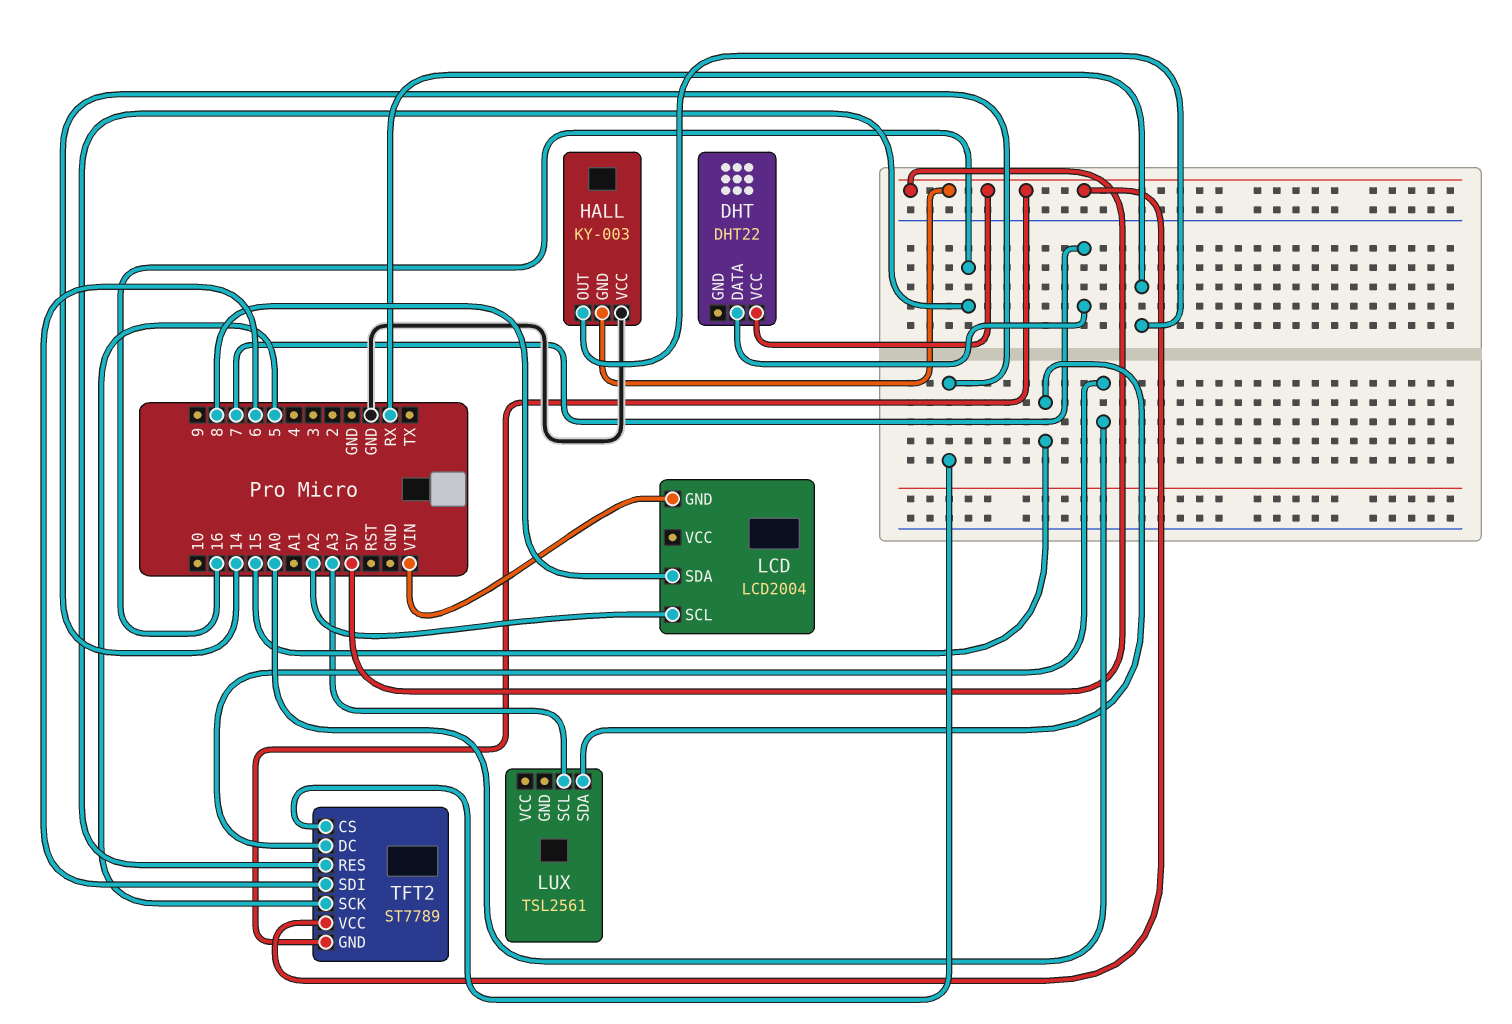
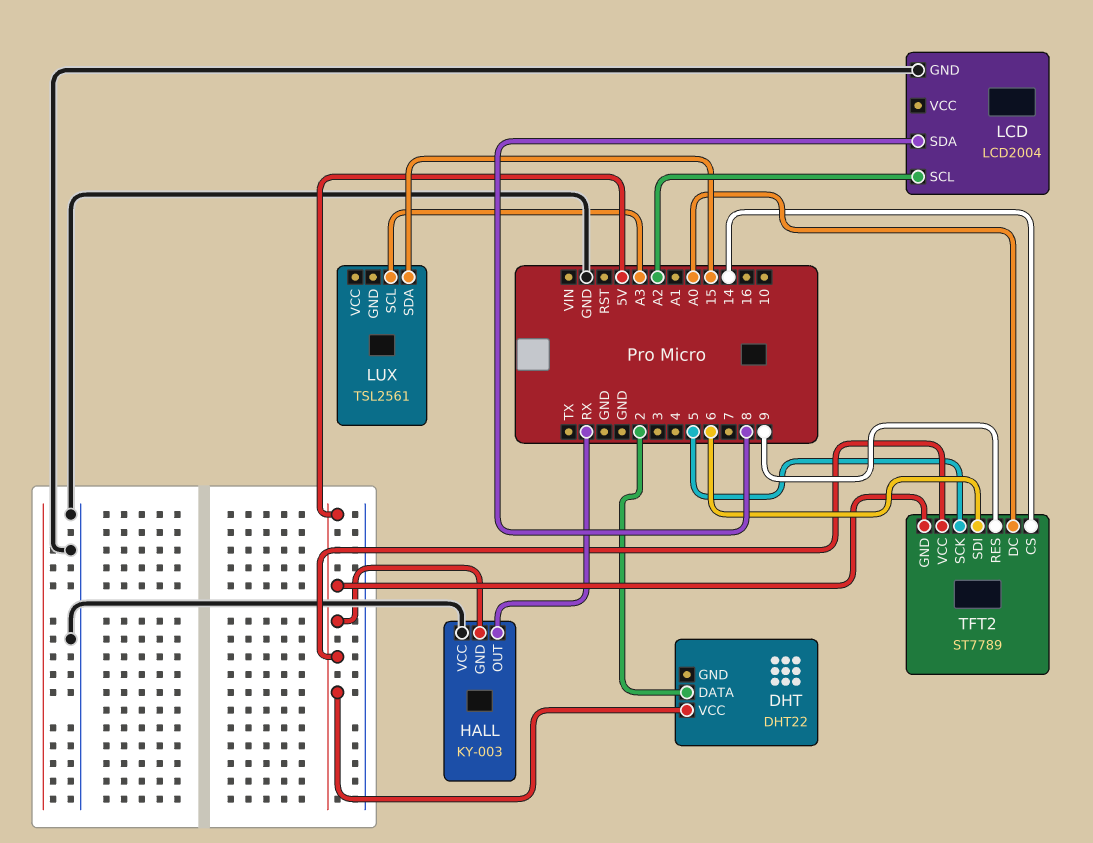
DHT pin DATA: 7 -> 2
LCD pin GND: VIN -> GND
TFT2 pin RES: 16 -> 9

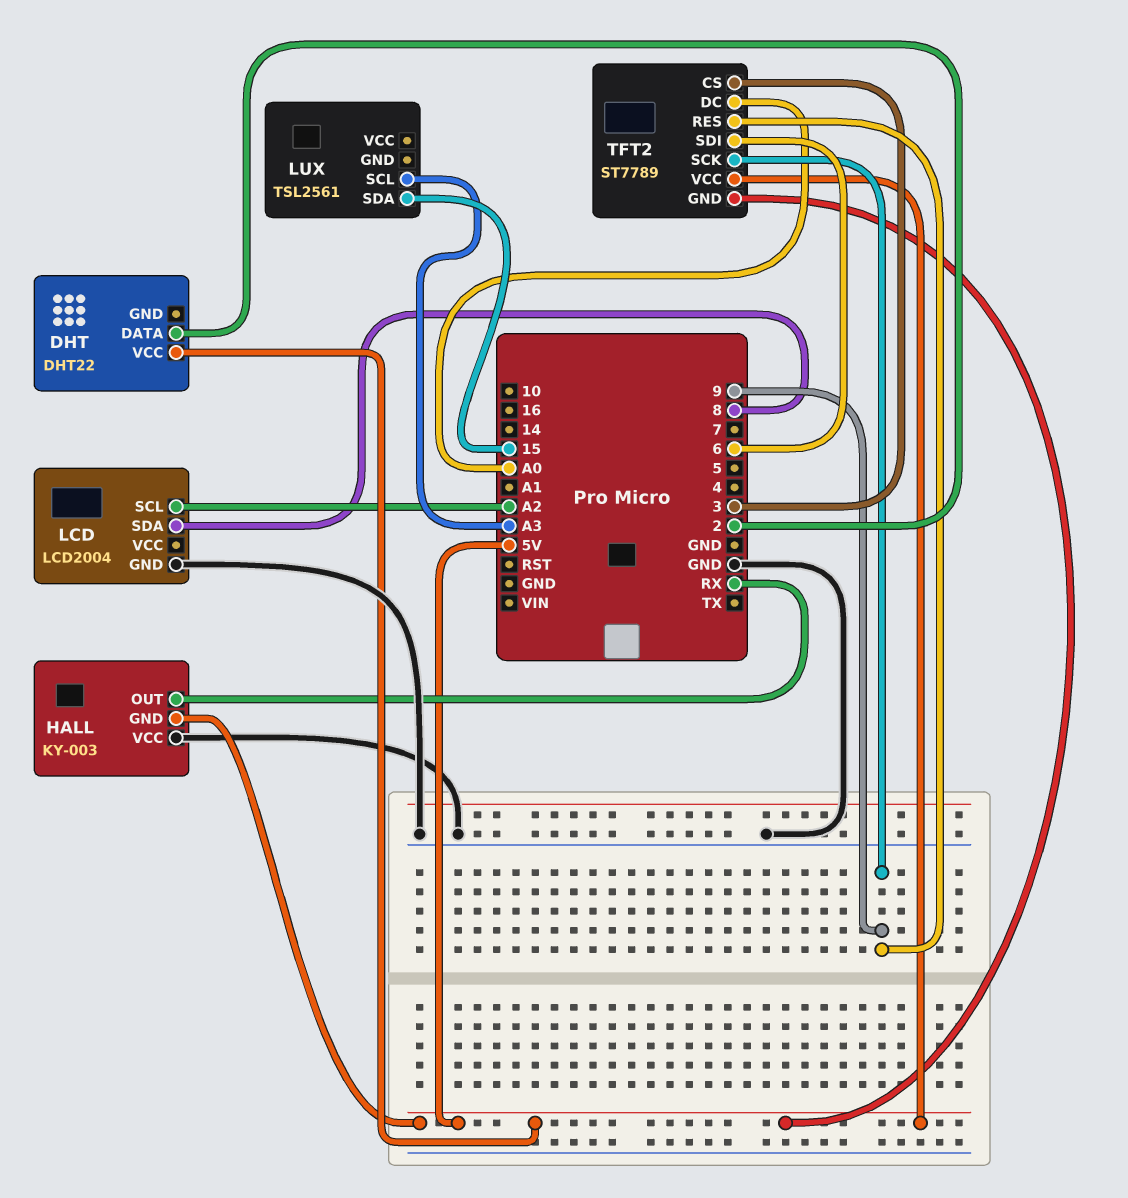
TFT2 pin CS: 14 -> 3
TFT2 pin SCK: 5 -> 9

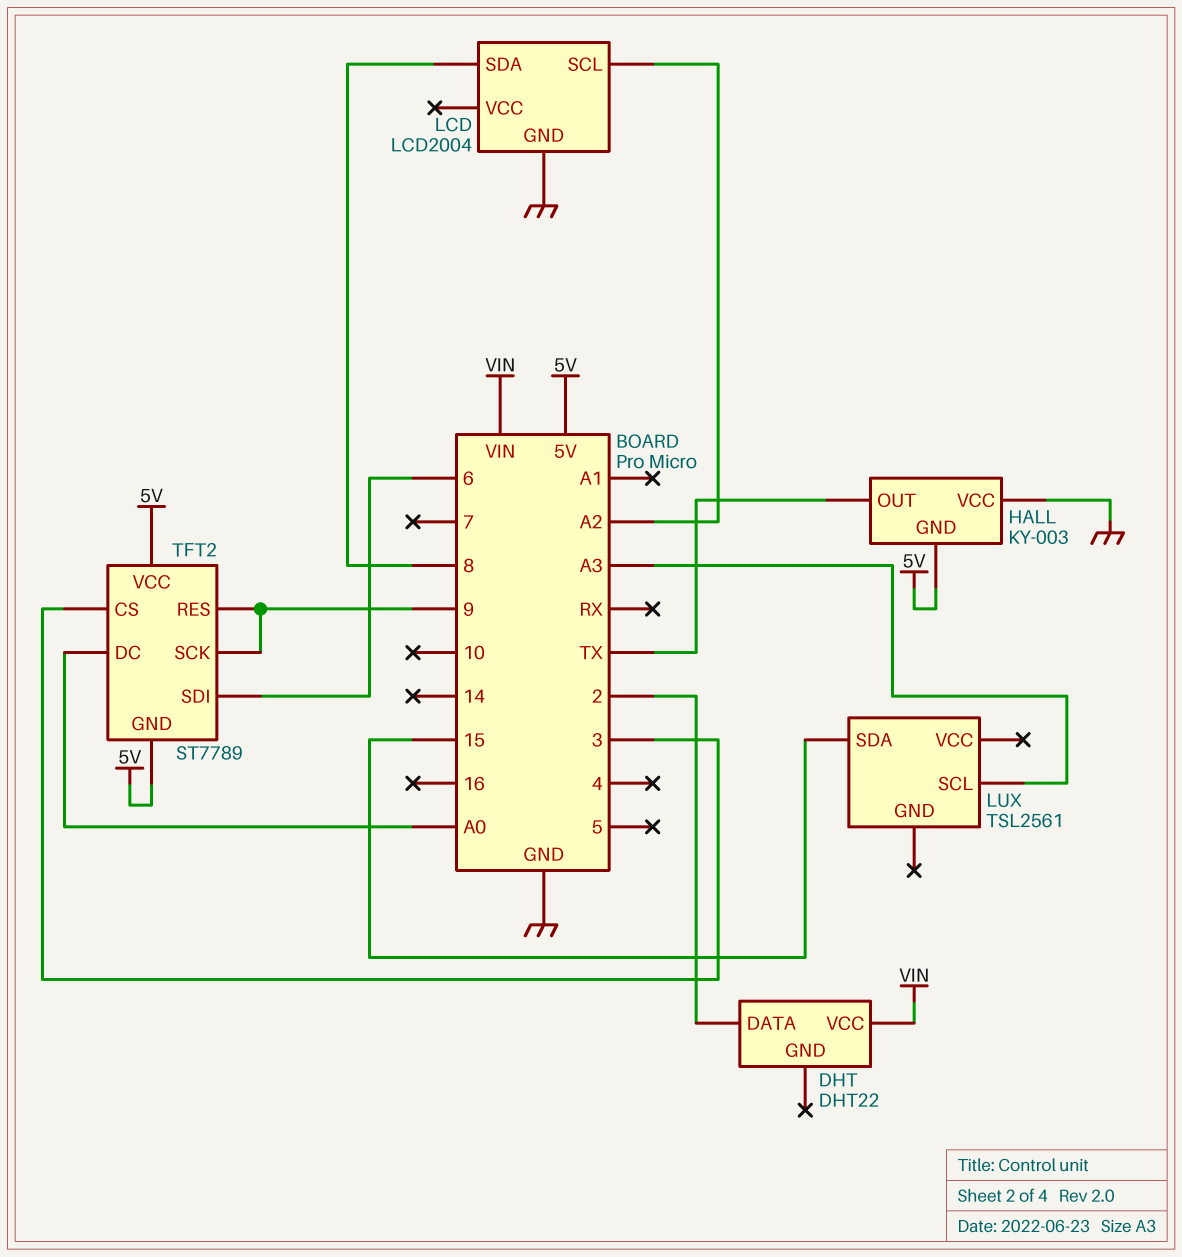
DHT pin VCC: 5V -> VIN
HALL pin OUT: RX -> TX

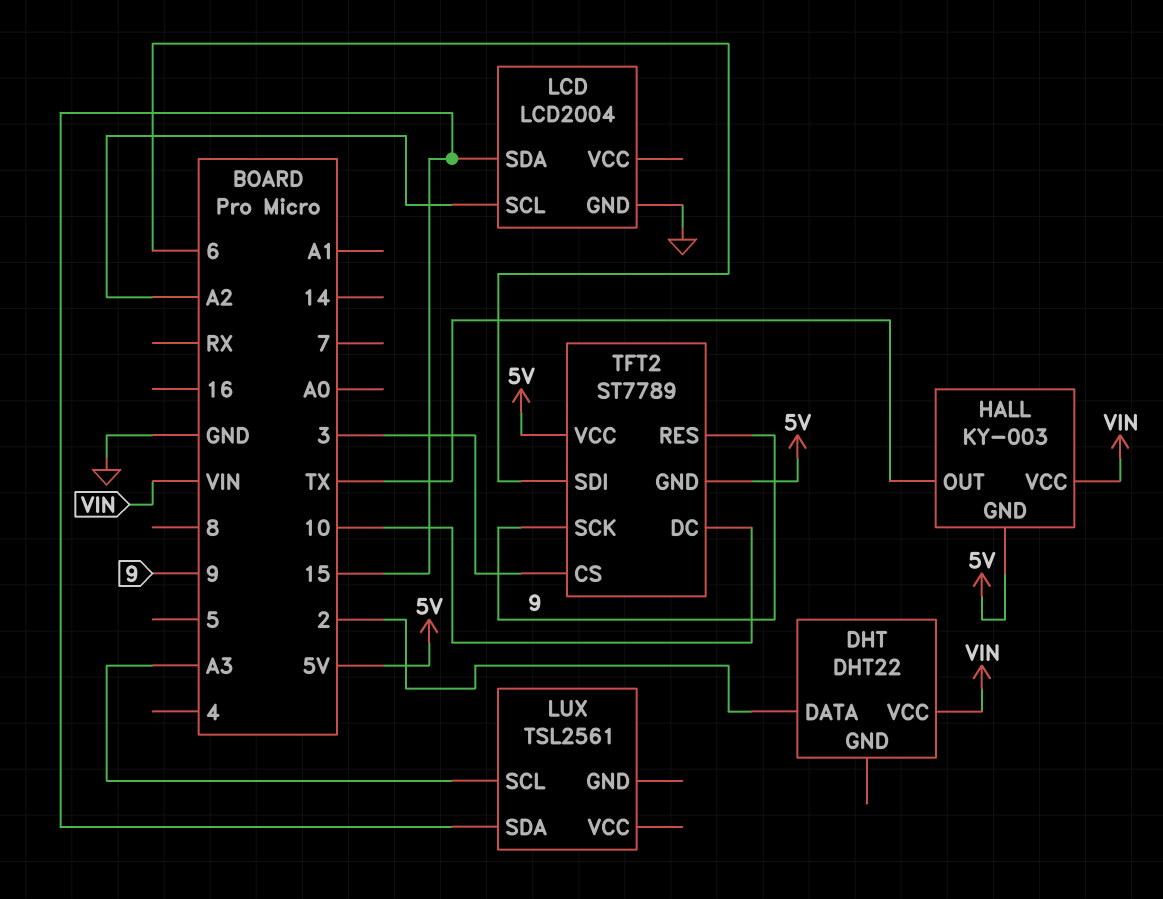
HALL pin VCC: GND -> VIN
LCD pin SDA: 8 -> 15
TFT2 pin DC: A0 -> 10

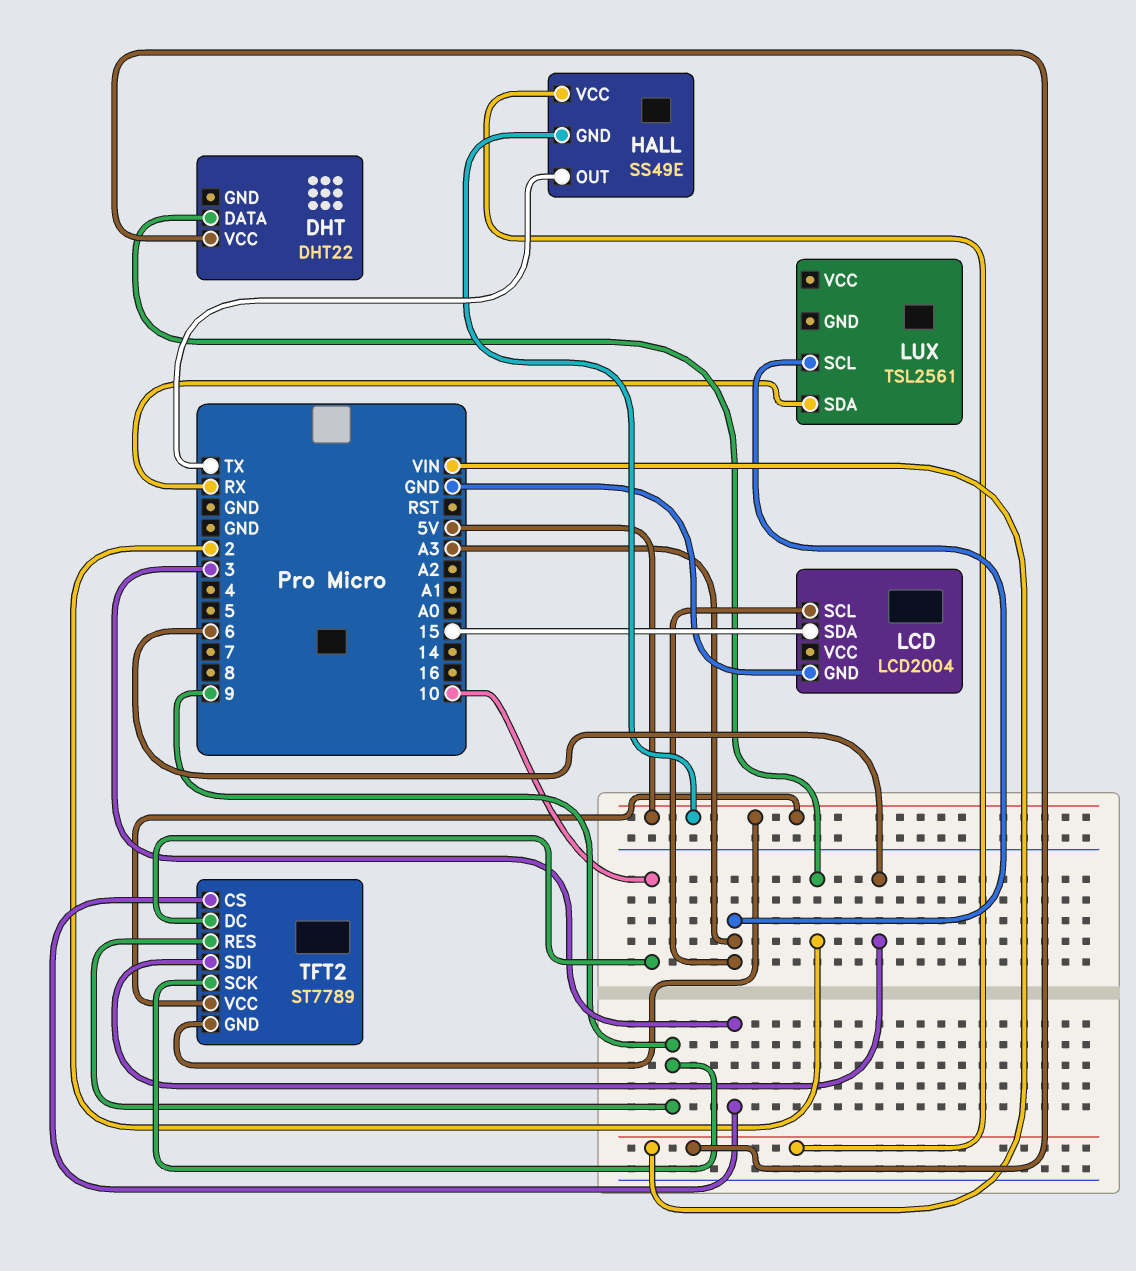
HALL: KY-003 -> SS49E
LCD pin SCL: A2 -> A3
LUX pin SDA: 15 -> RX

